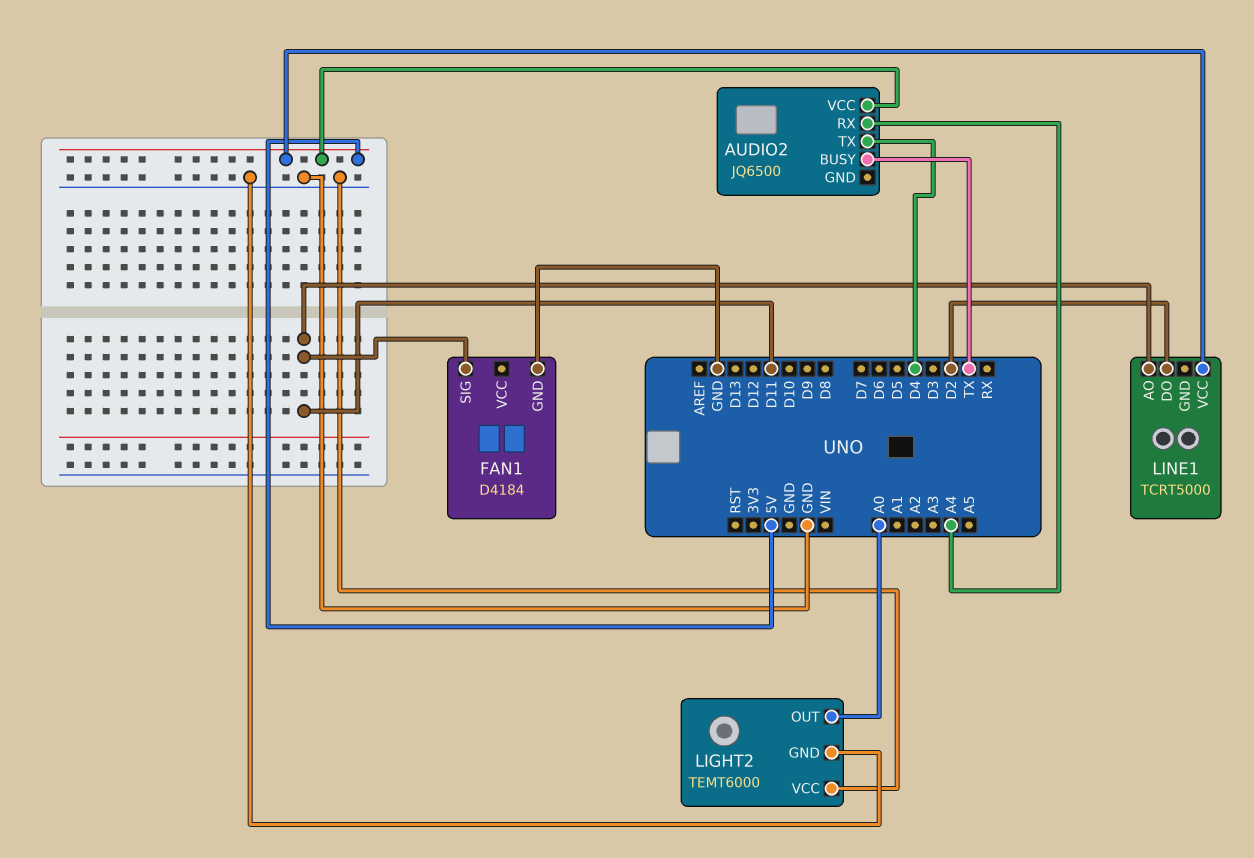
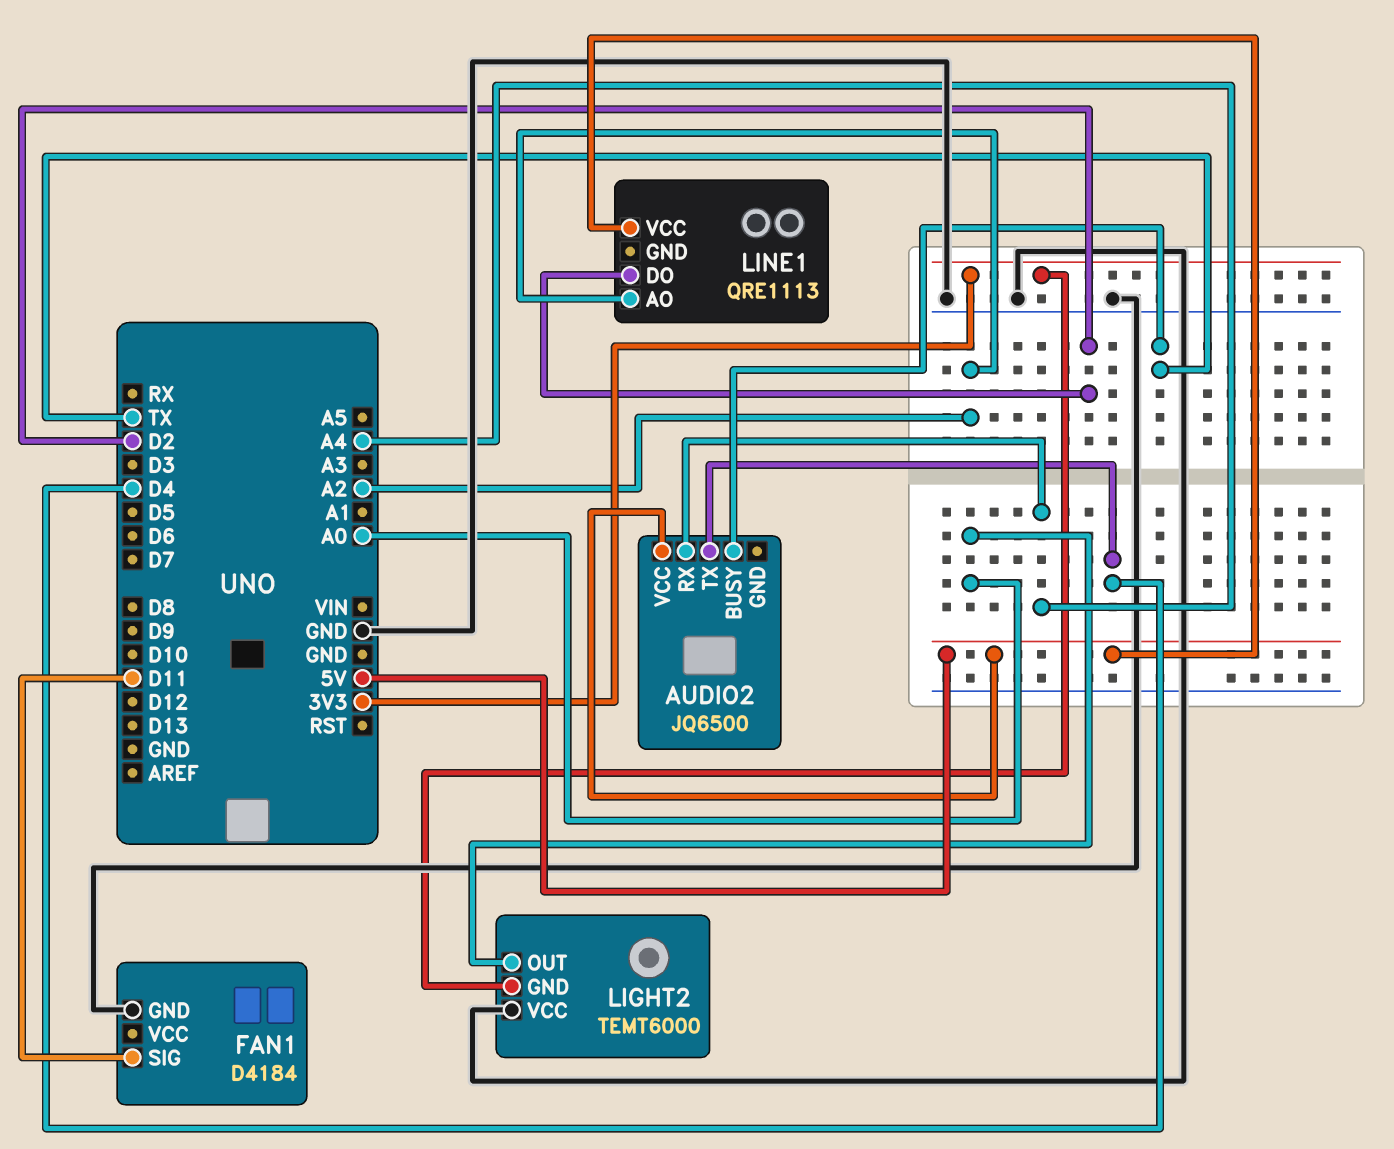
LIGHT2 pin GND: GND -> 3V3
LINE1: TCRT5000 -> QRE1113
LINE1 pin AO: D11 -> A2

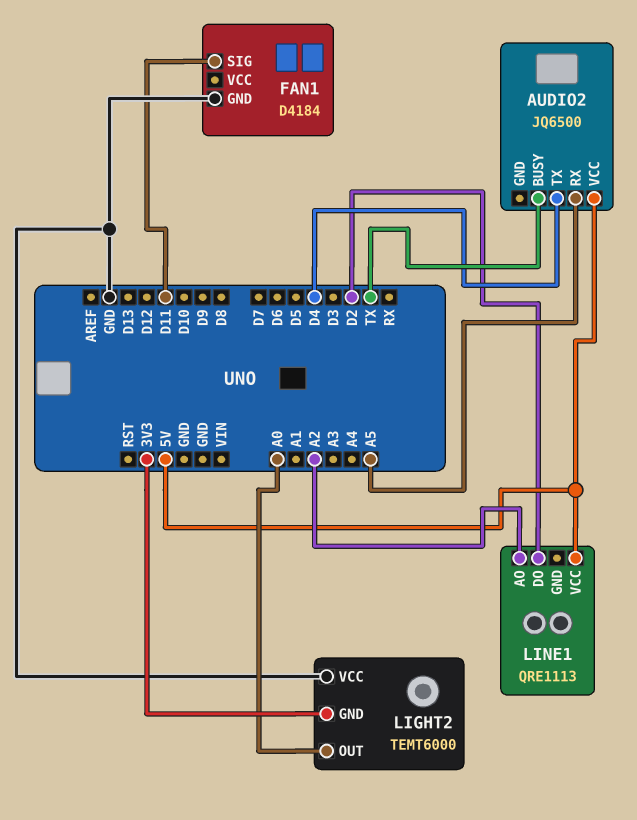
AUDIO2 pin RX: A4 -> A5

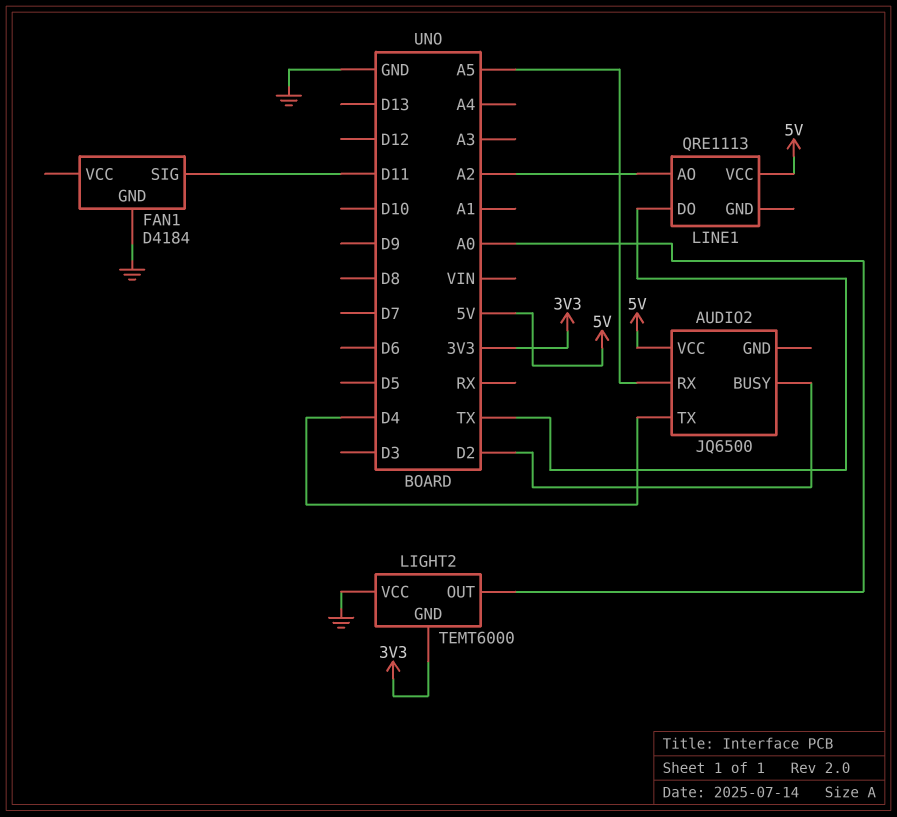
AUDIO2 pin BUSY: TX -> D2
LINE1 pin DO: D2 -> TX

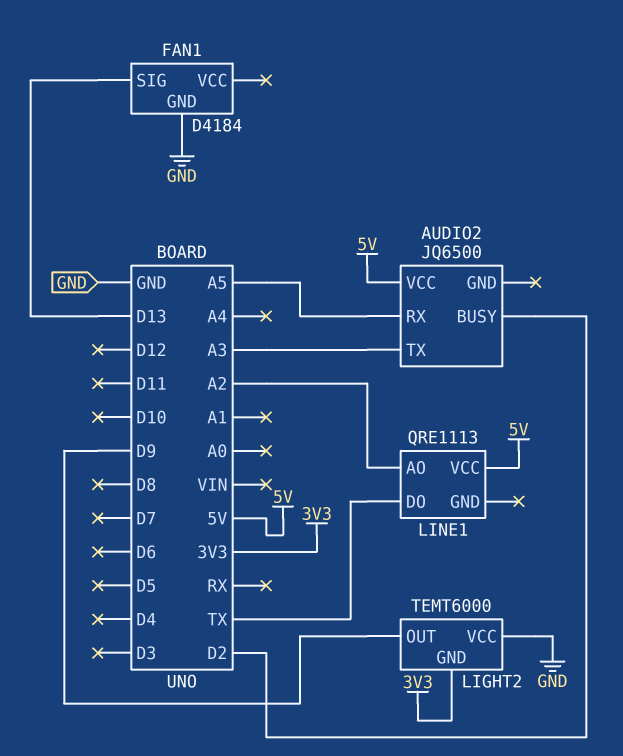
AUDIO2 pin TX: D4 -> A3
FAN1 pin SIG: D11 -> D13
LIGHT2 pin OUT: A0 -> D9

